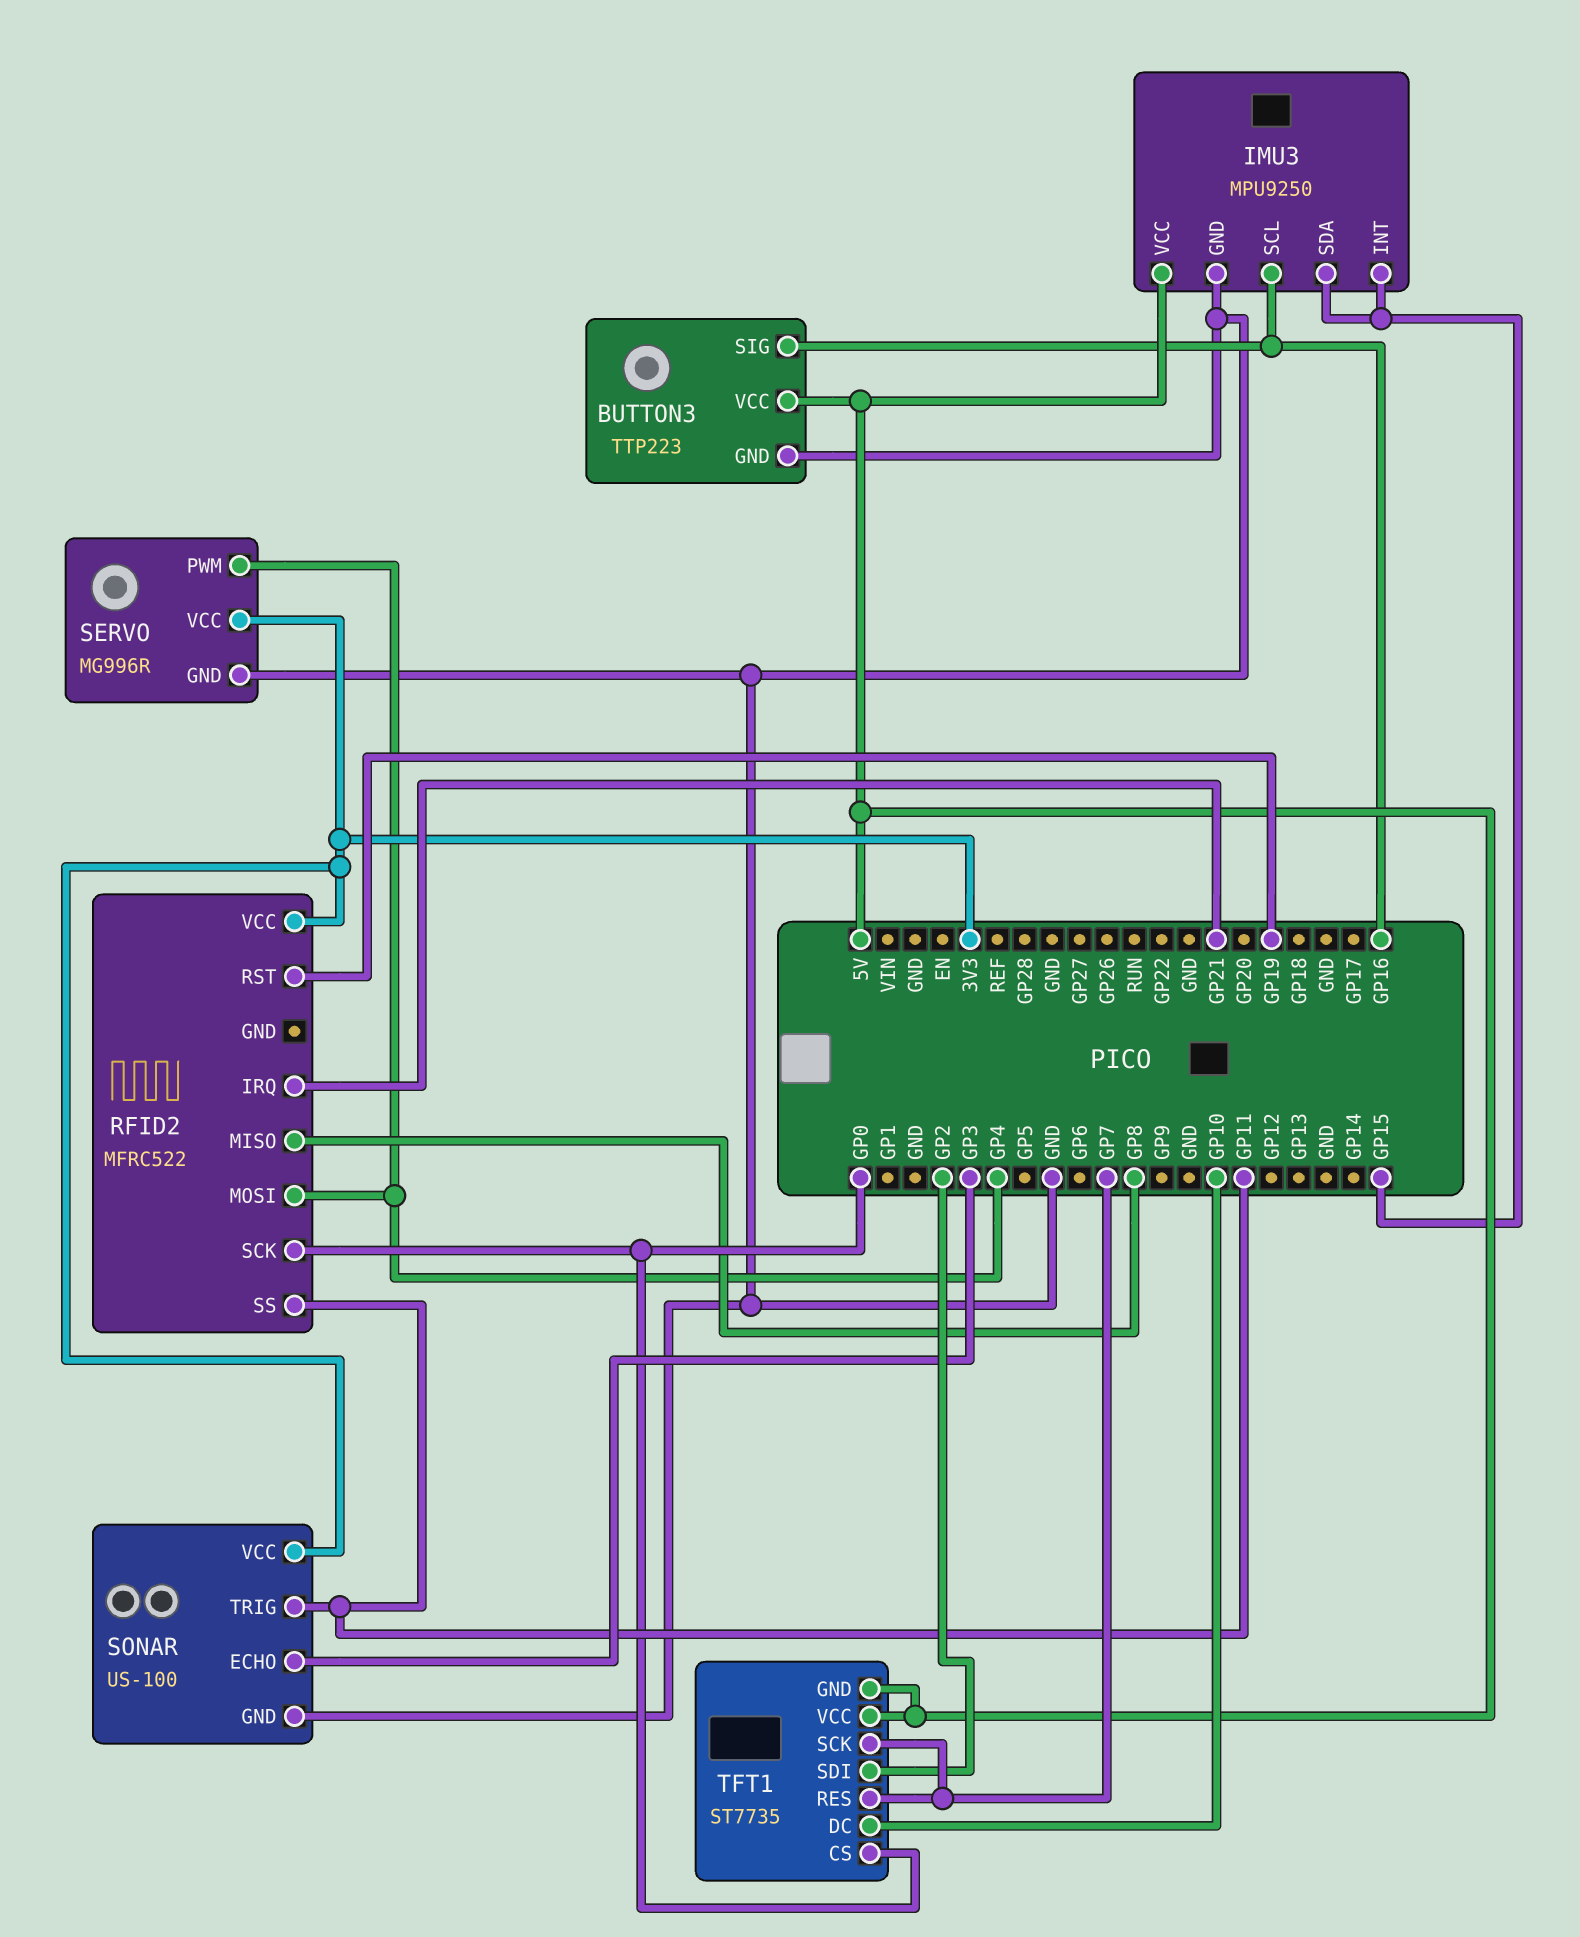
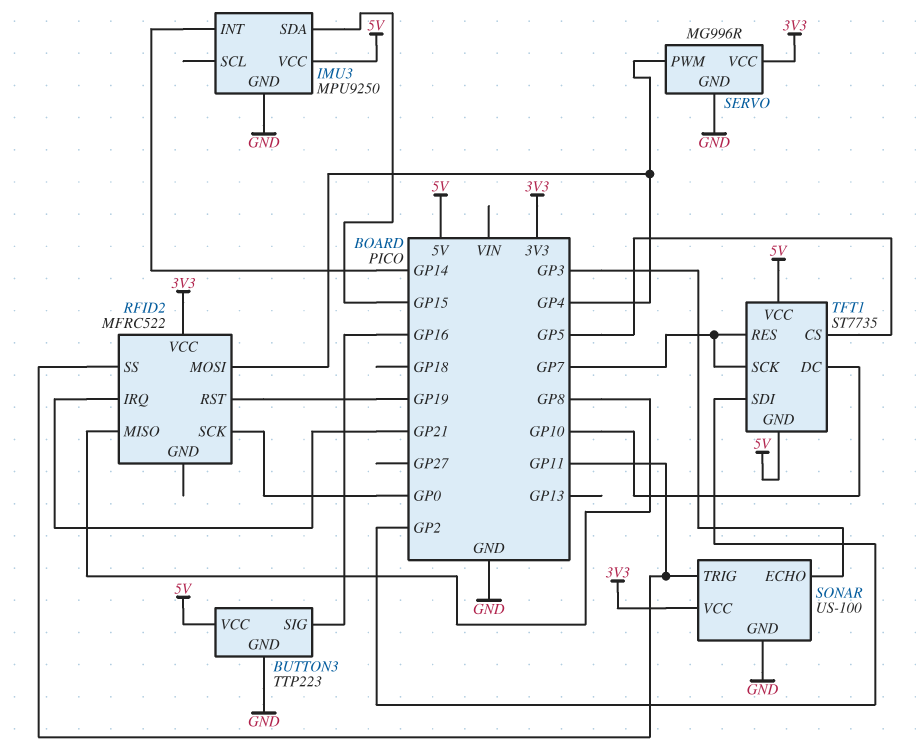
IMU3 pin INT: GP15 -> GP14
IMU3 pin SCL: GP16 -> none
TFT1 pin CS: GP0 -> GP5

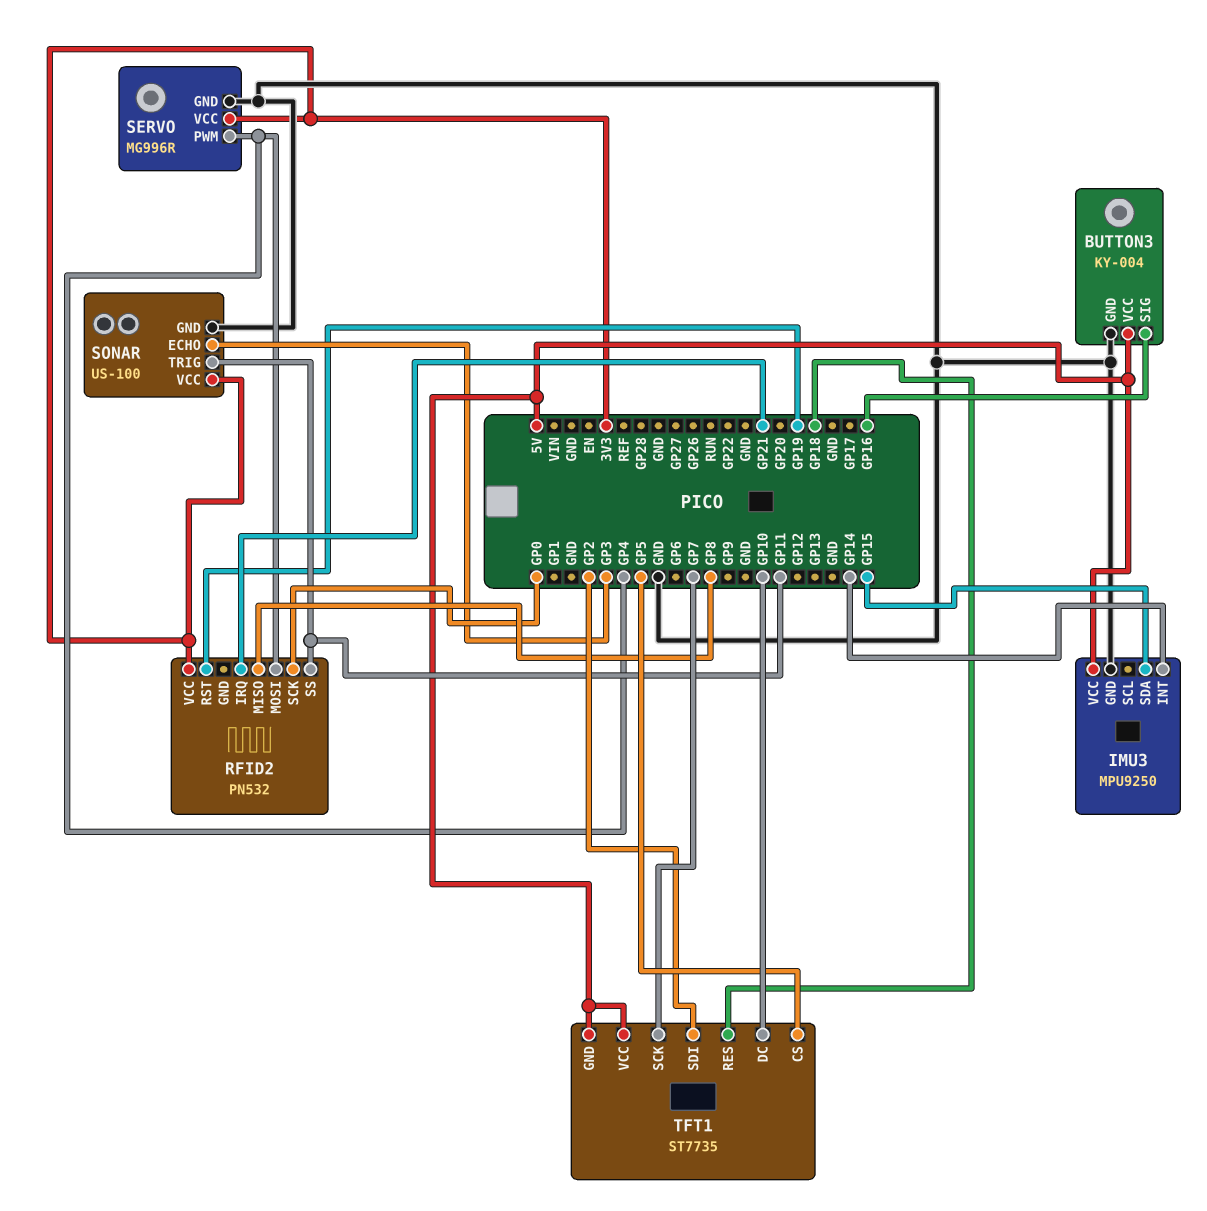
BUTTON3: TTP223 -> KY-004
RFID2: MFRC522 -> PN532
TFT1 pin RES: GP7 -> GP18

